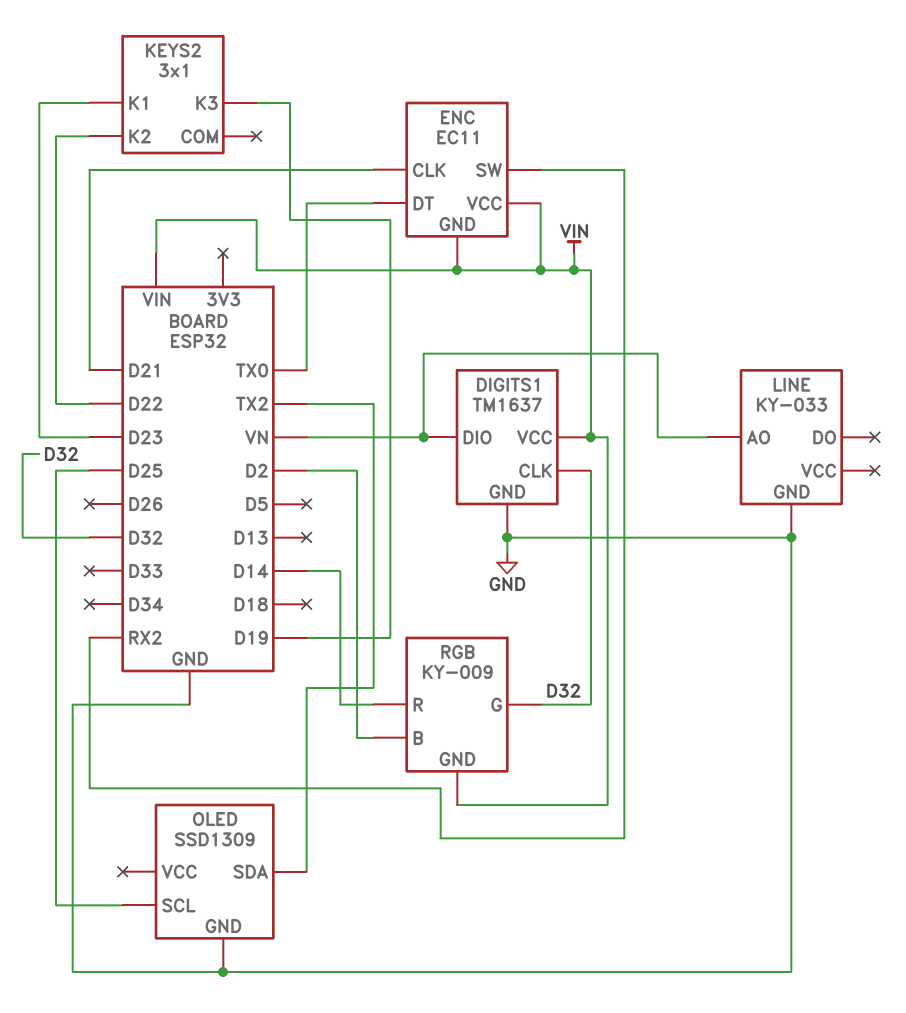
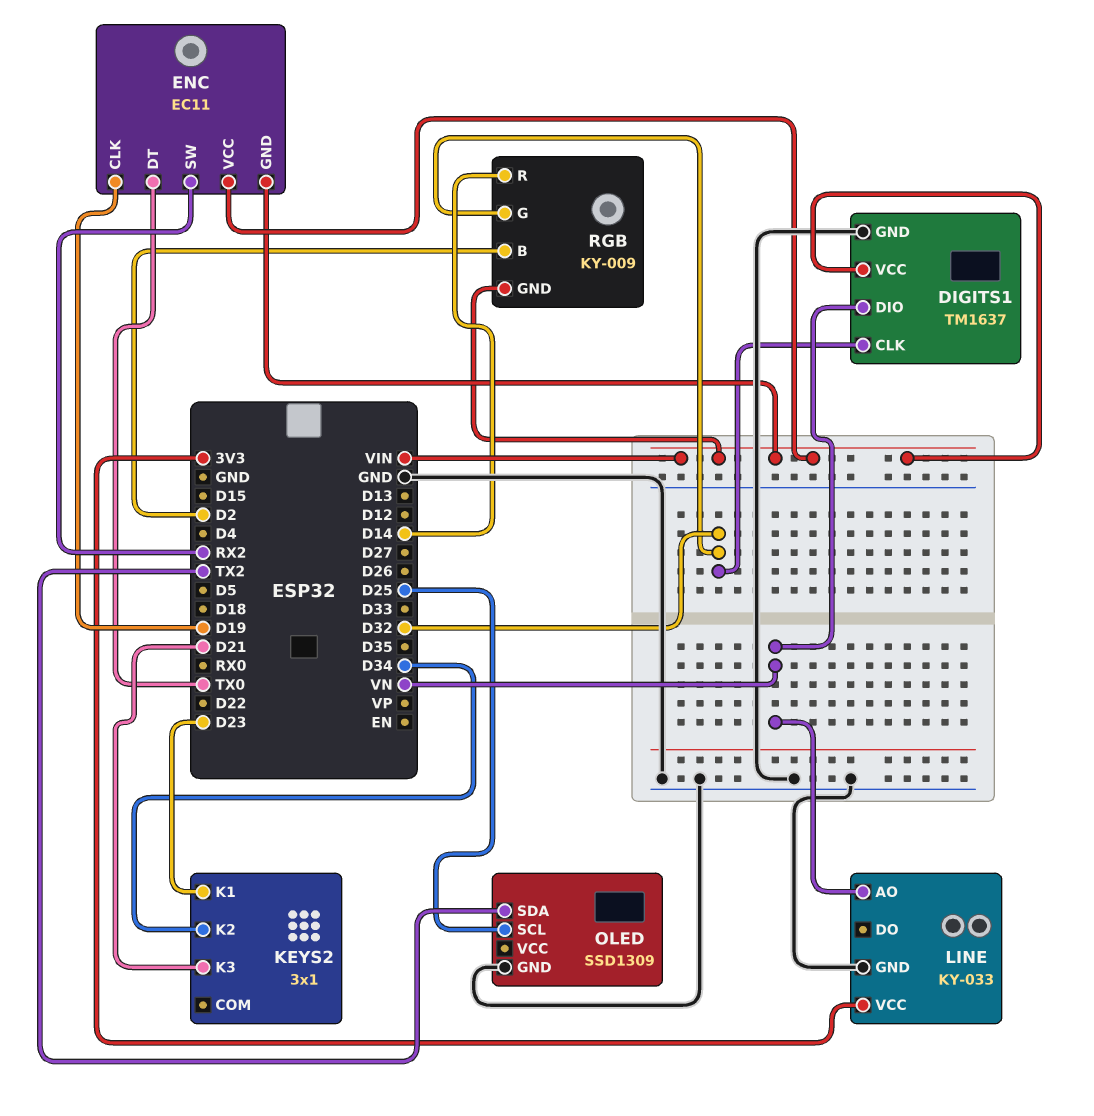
ENC pin CLK: D21 -> D19
KEYS2 pin K2: D22 -> D34
KEYS2 pin K3: D19 -> D21
LINE pin VCC: none -> 3V3

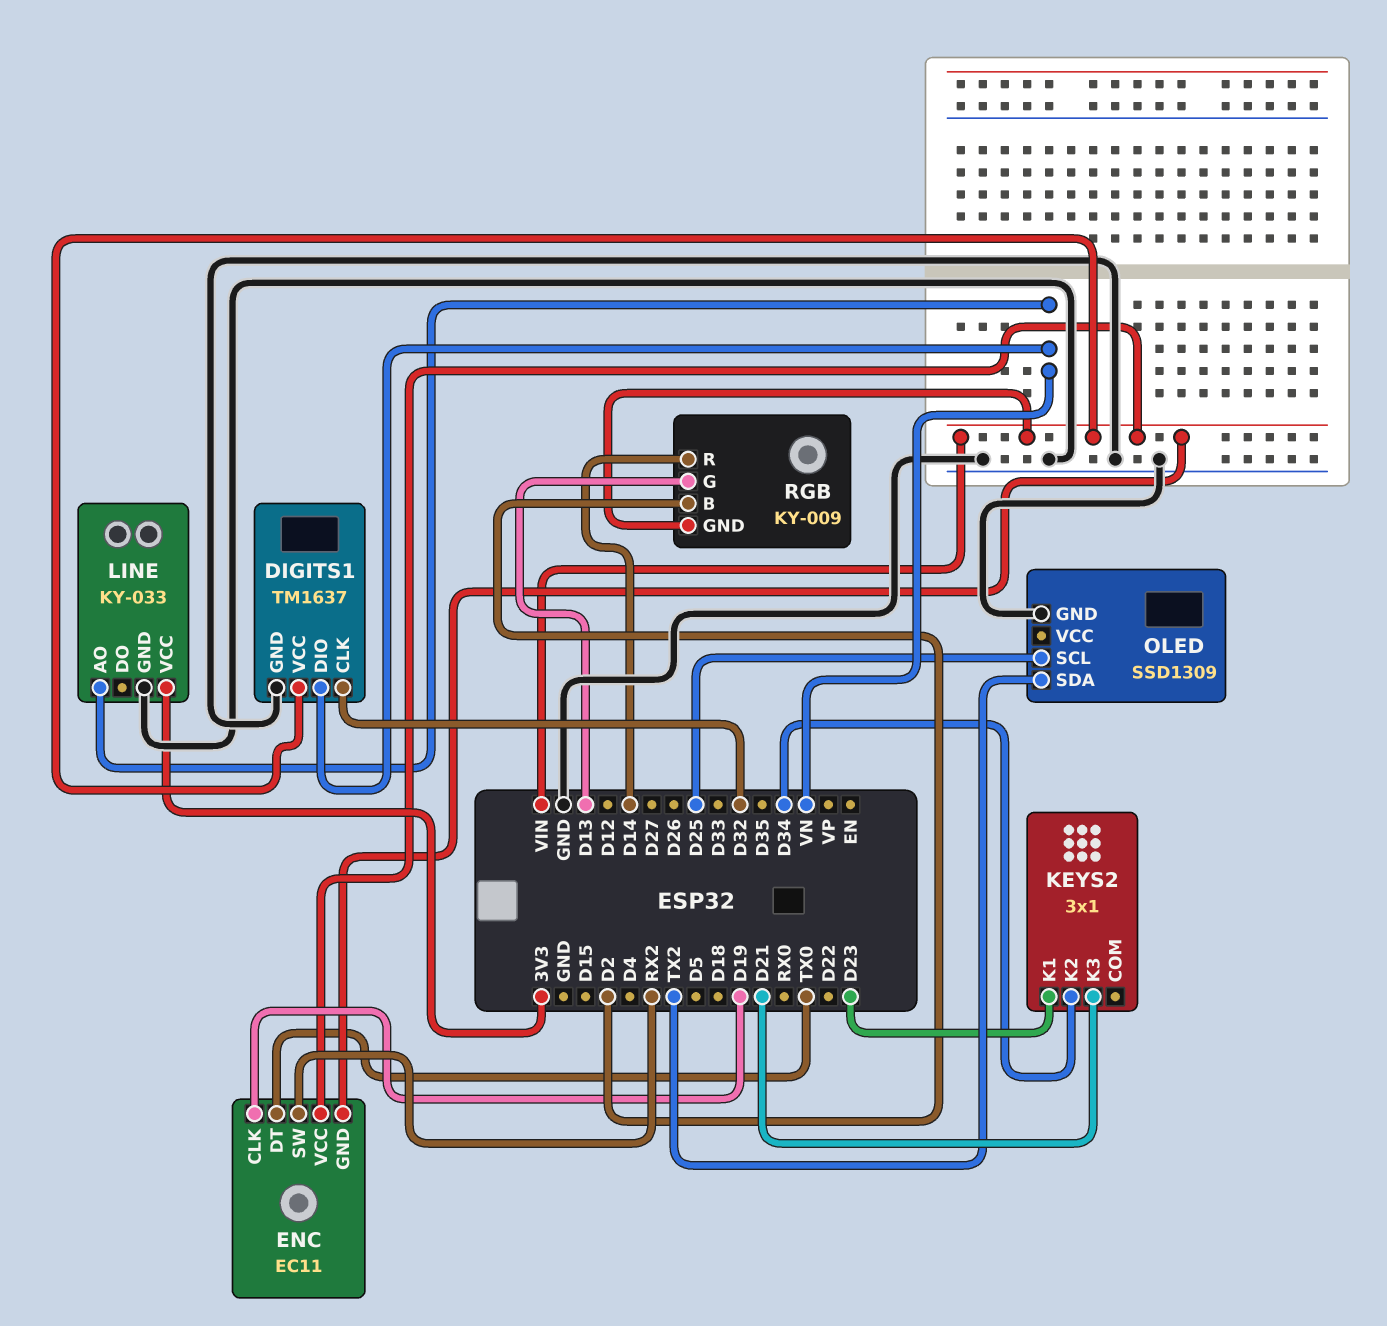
RGB pin G: D32 -> D13

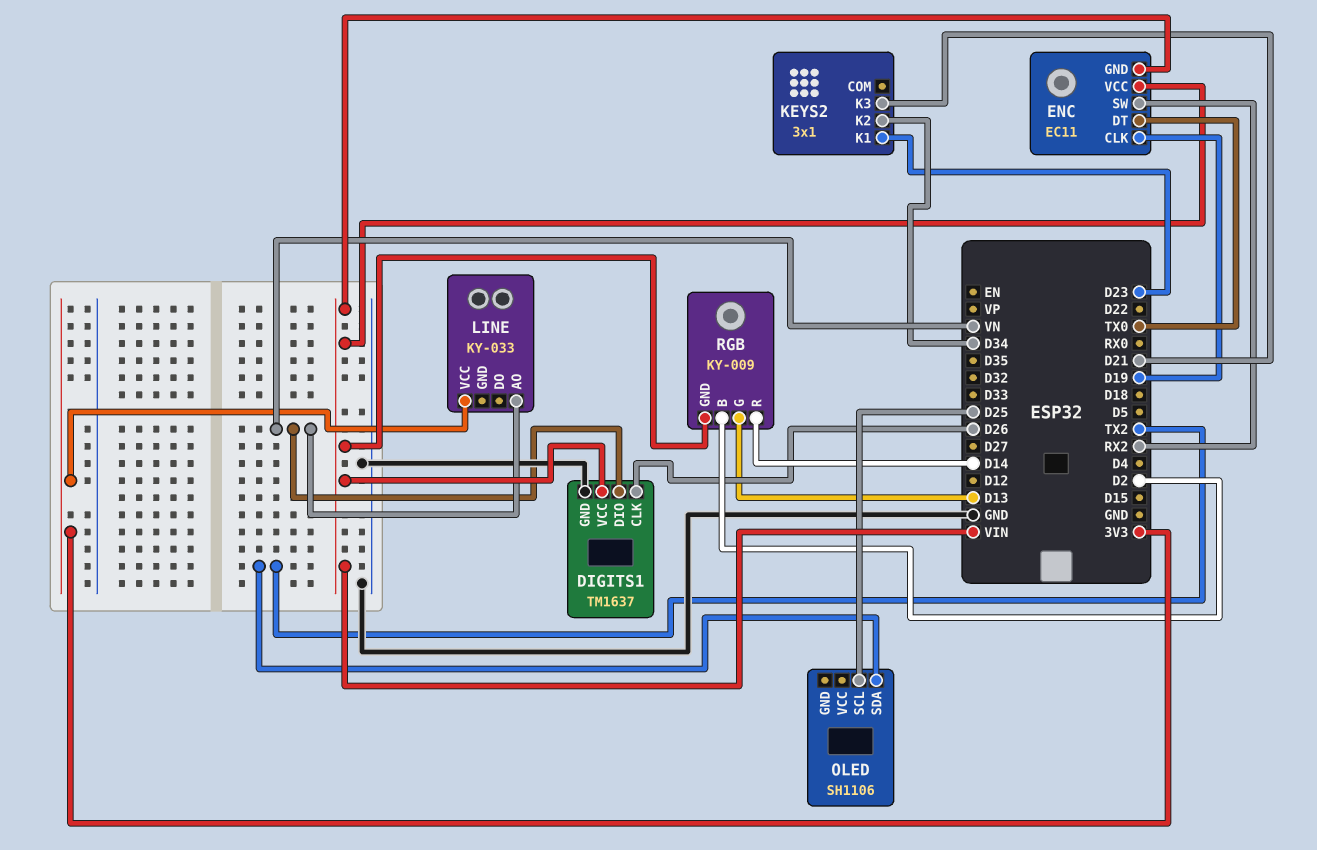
DIGITS1 pin CLK: D32 -> D26
LINE pin GND: GND -> none
OLED: SSD1309 -> SH1106
OLED pin GND: GND -> none

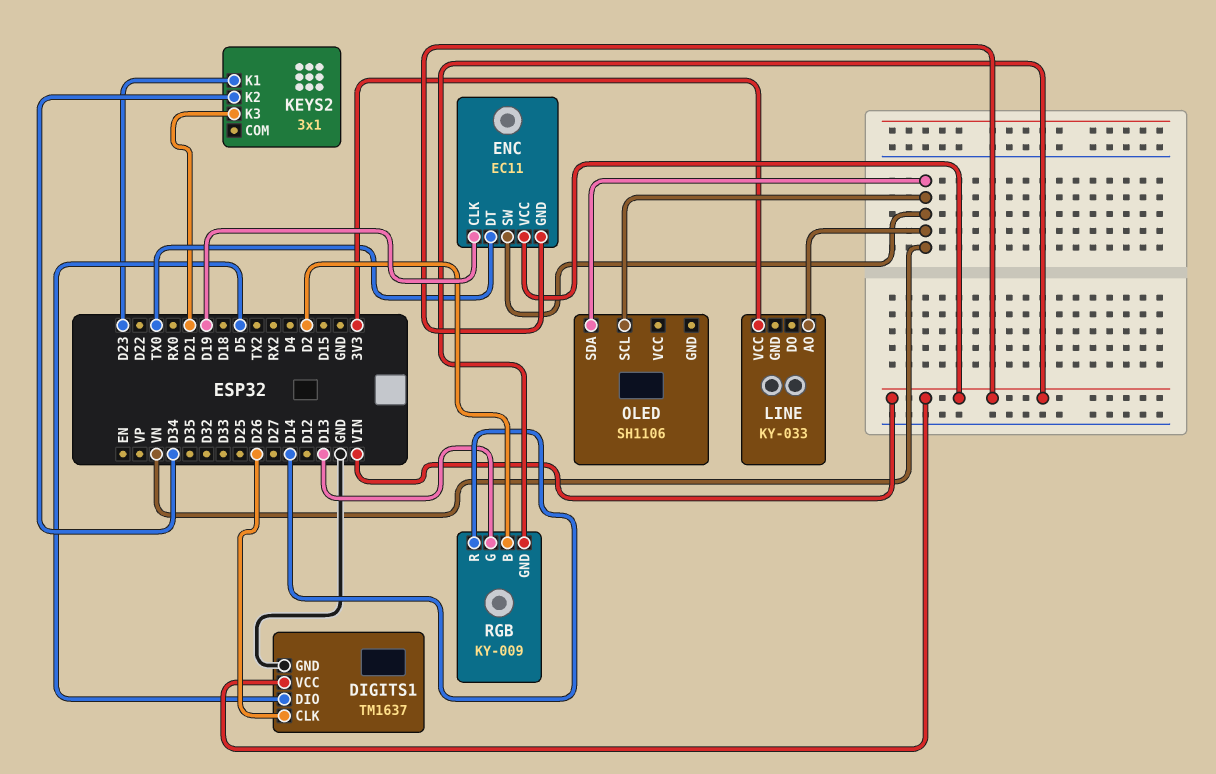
DIGITS1 pin DIO: VN -> D5
ENC pin SW: RX2 -> VN
OLED pin SCL: D25 -> VN
OLED pin SDA: TX2 -> VN

